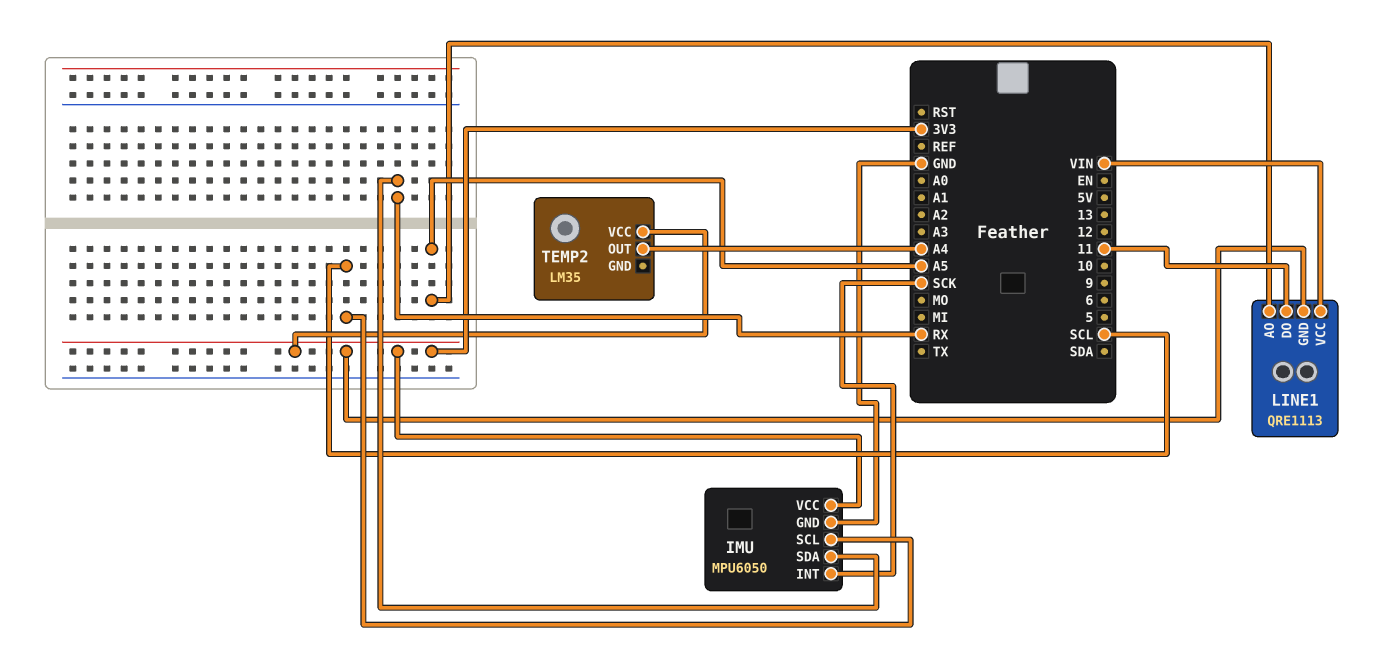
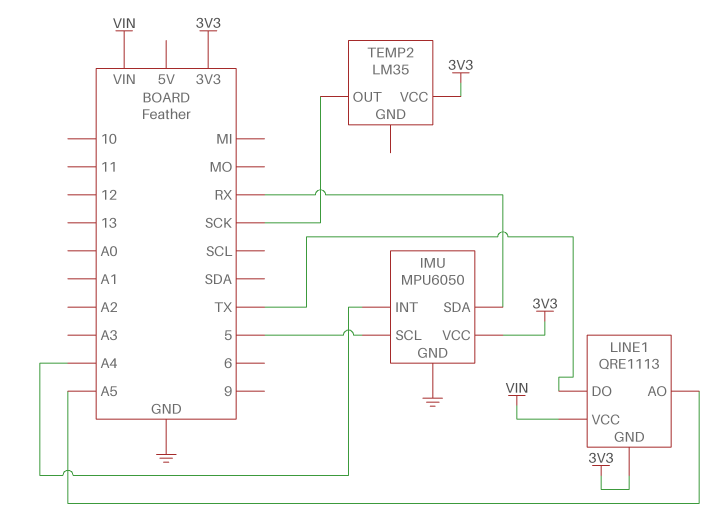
IMU pin INT: SCK -> A4
IMU pin SCL: SCL -> 5
LINE1 pin DO: 11 -> TX
TEMP2 pin OUT: A4 -> SCK

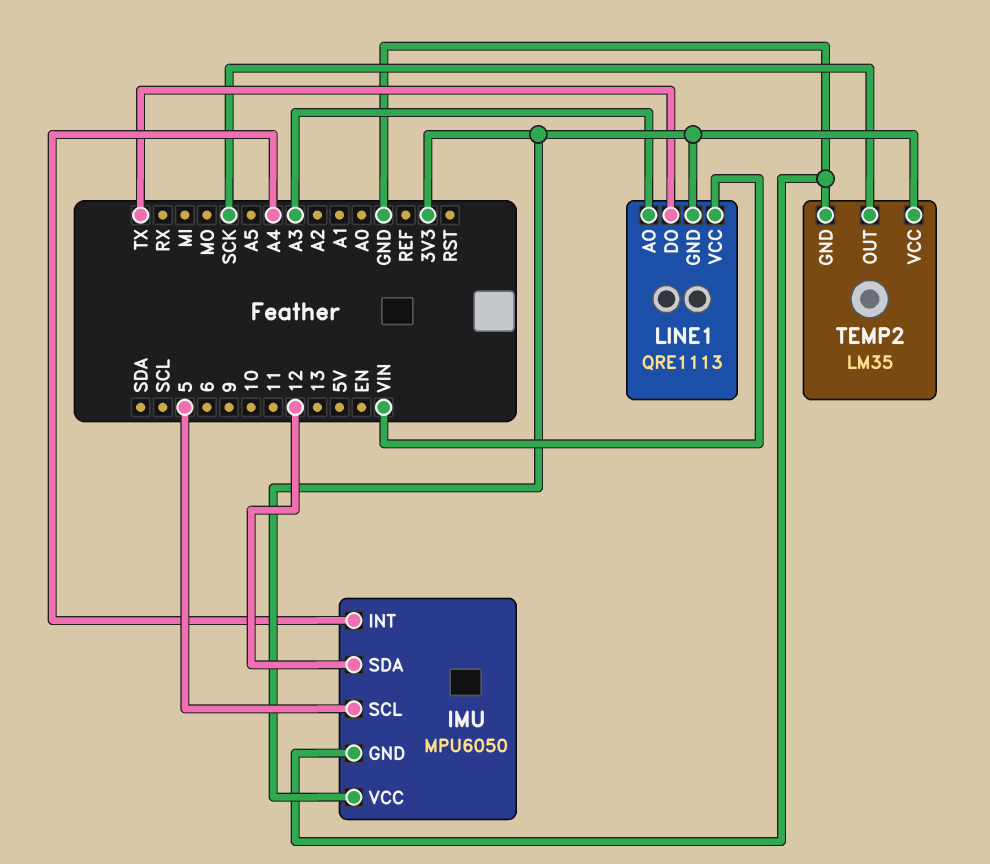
IMU pin SDA: RX -> 12
LINE1 pin AO: A5 -> A3
TEMP2 pin GND: none -> GND

